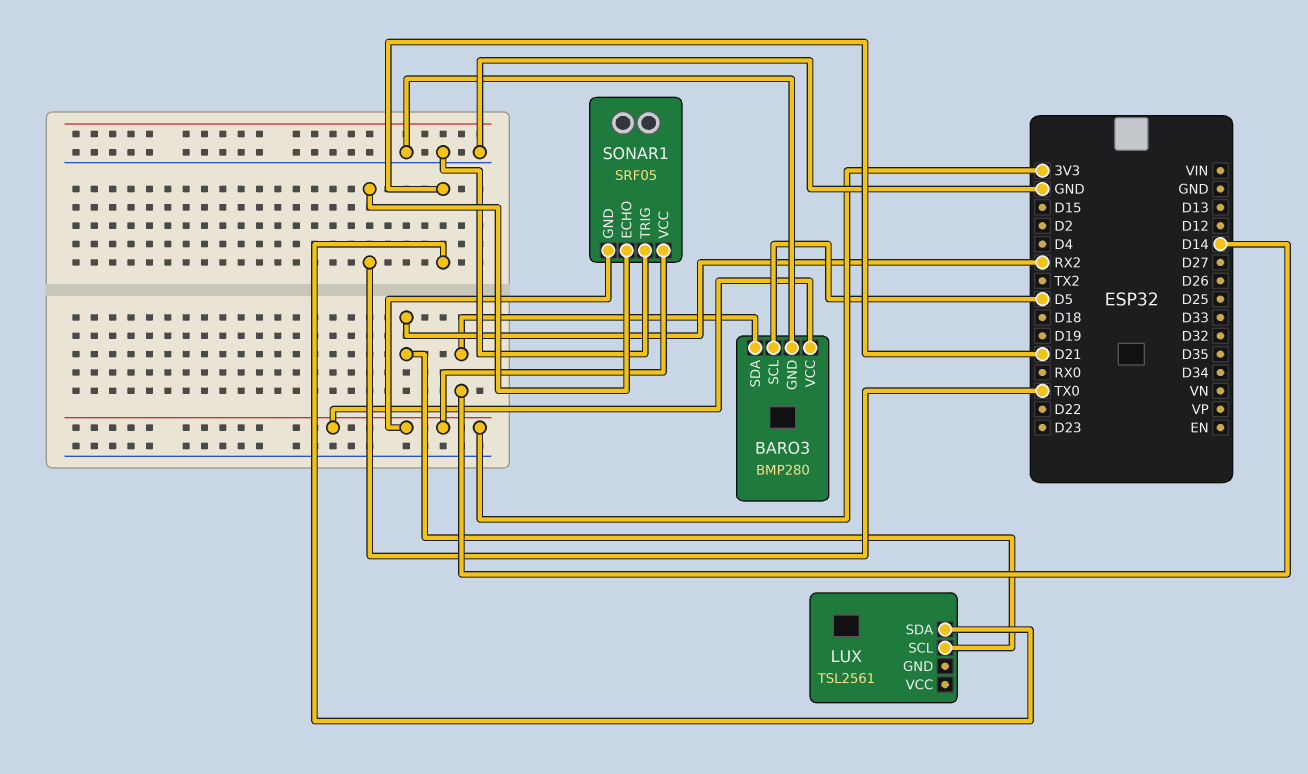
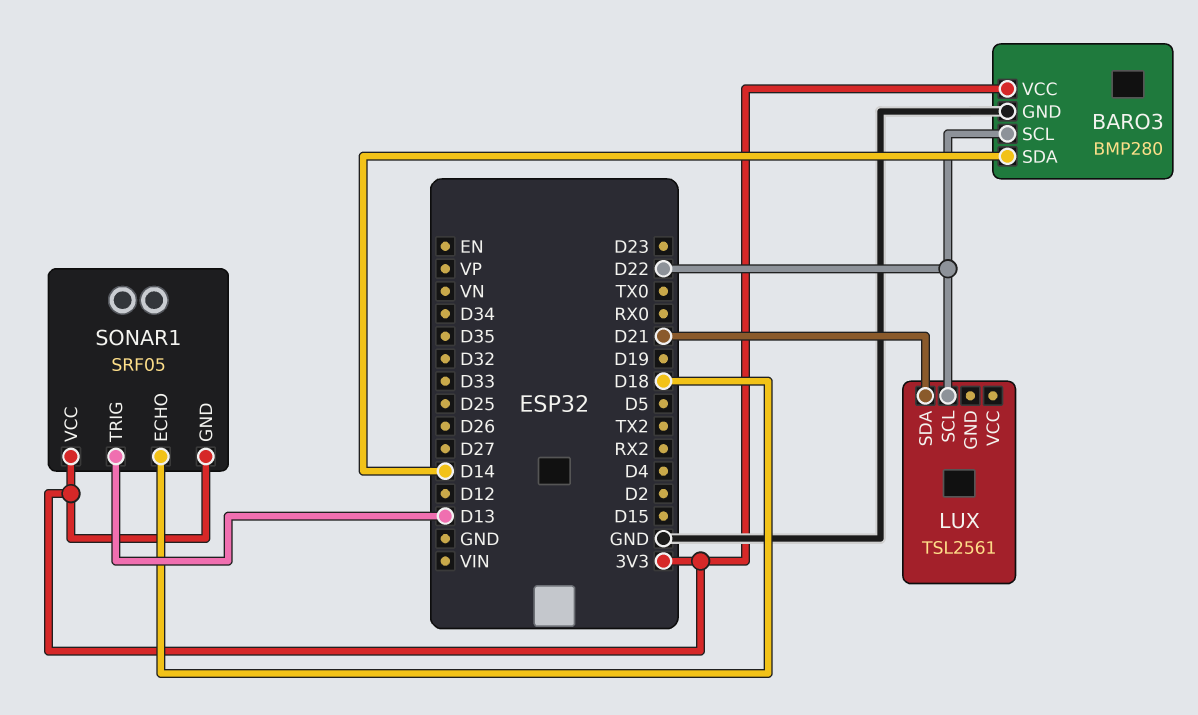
BARO3 pin SCL: D5 -> D22
LUX pin SCL: RX2 -> D22
SONAR1 pin ECHO: TX0 -> D18
SONAR1 pin TRIG: GND -> D13

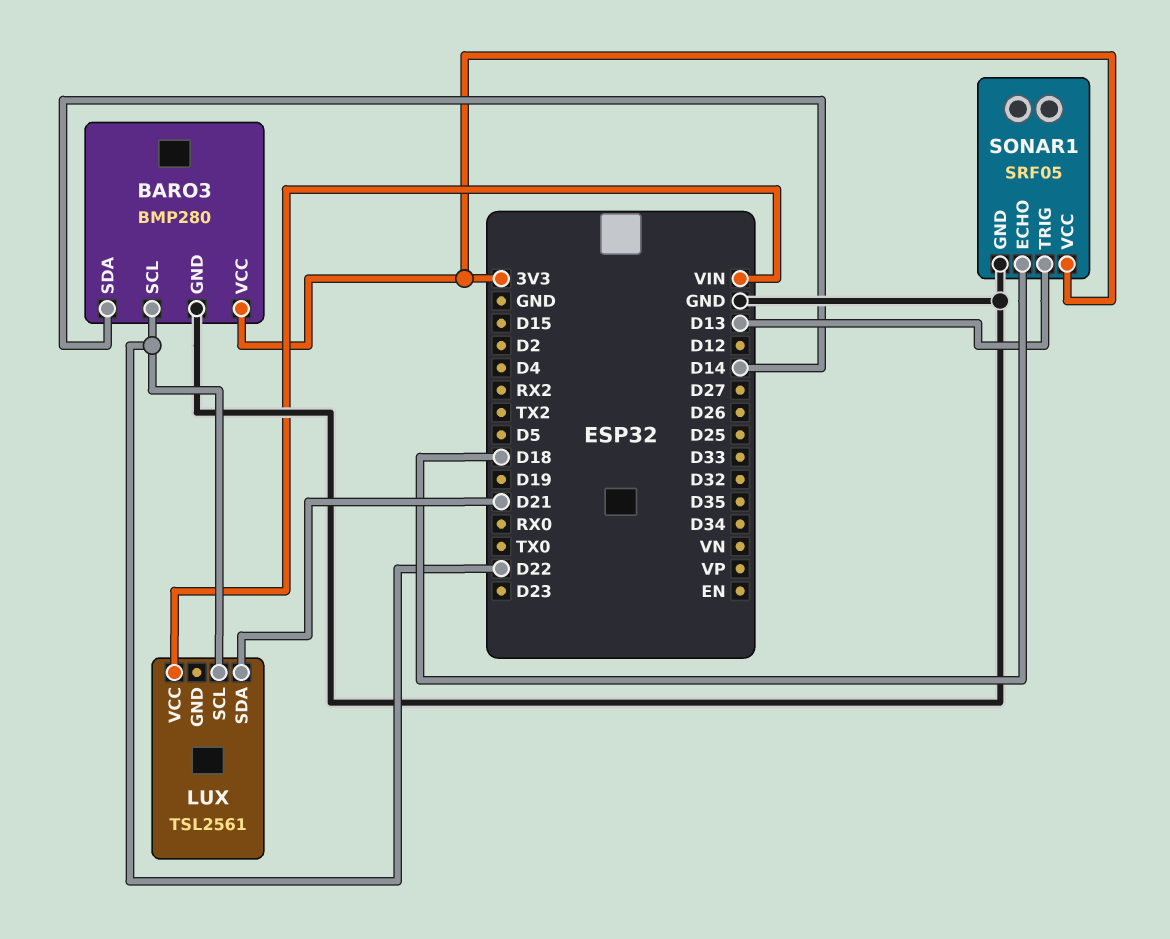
LUX pin VCC: none -> VIN
SONAR1 pin GND: 3V3 -> GND

